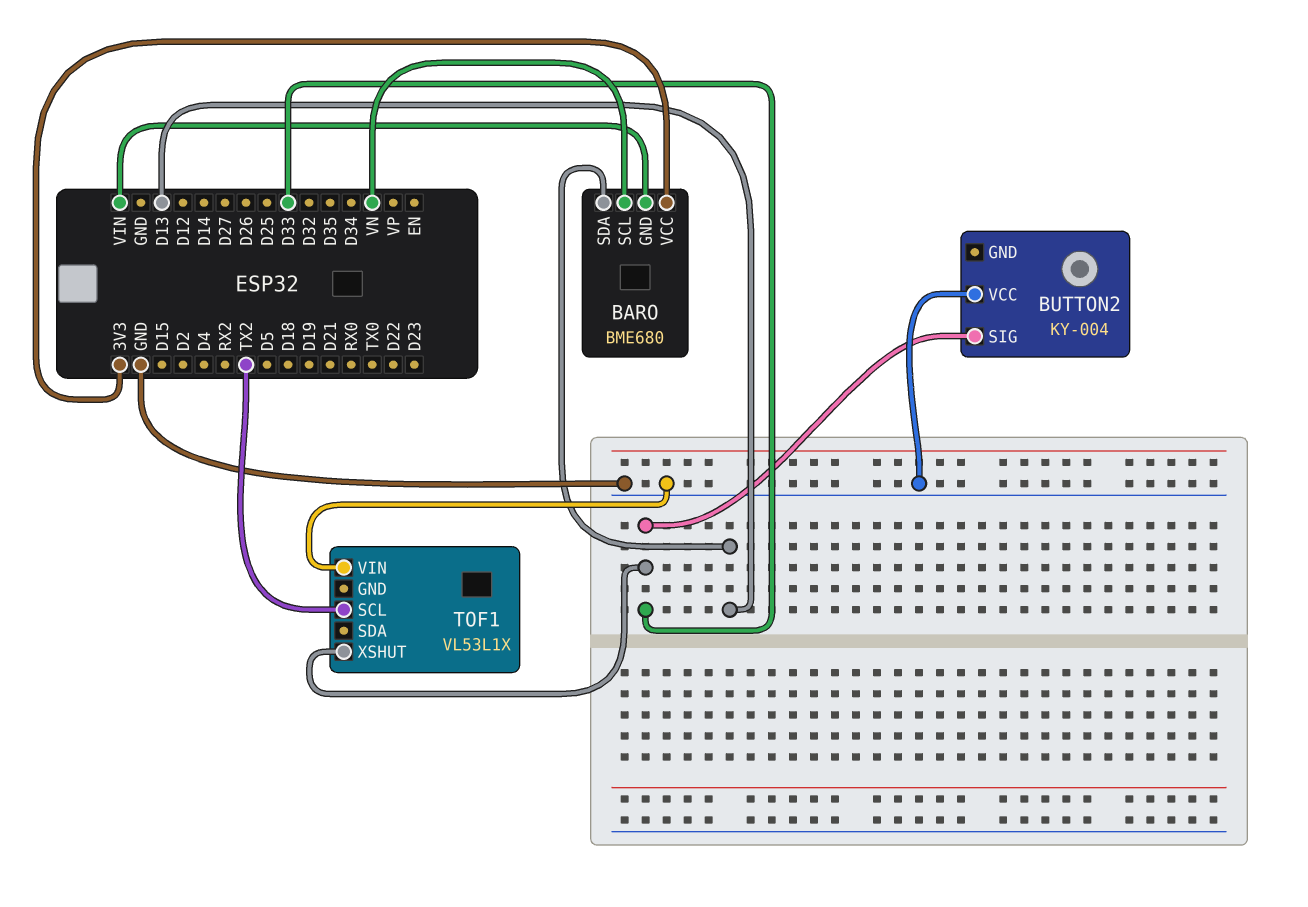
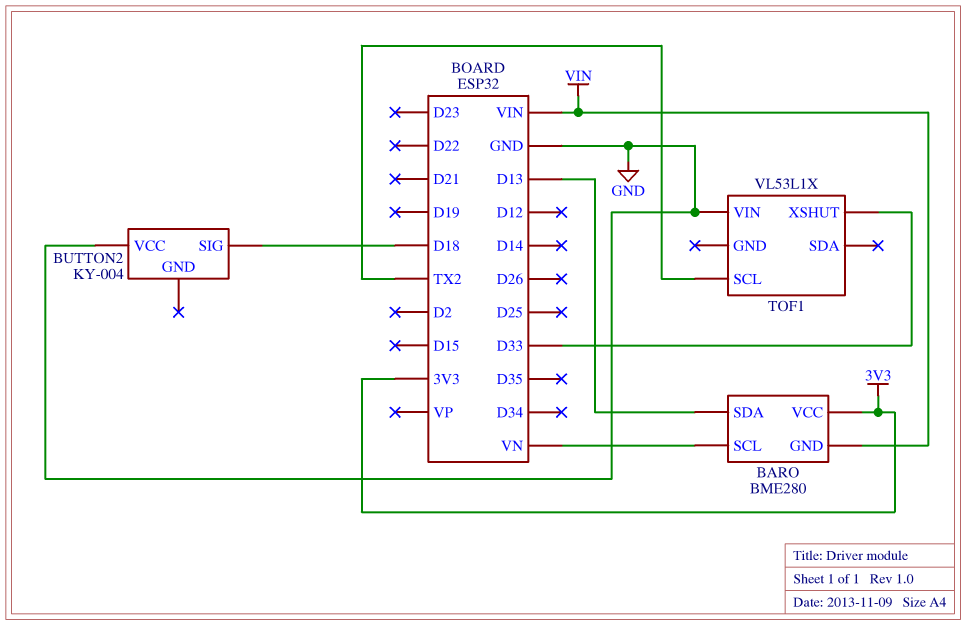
BARO: BME680 -> BME280
BUTTON2 pin SIG: D33 -> D18

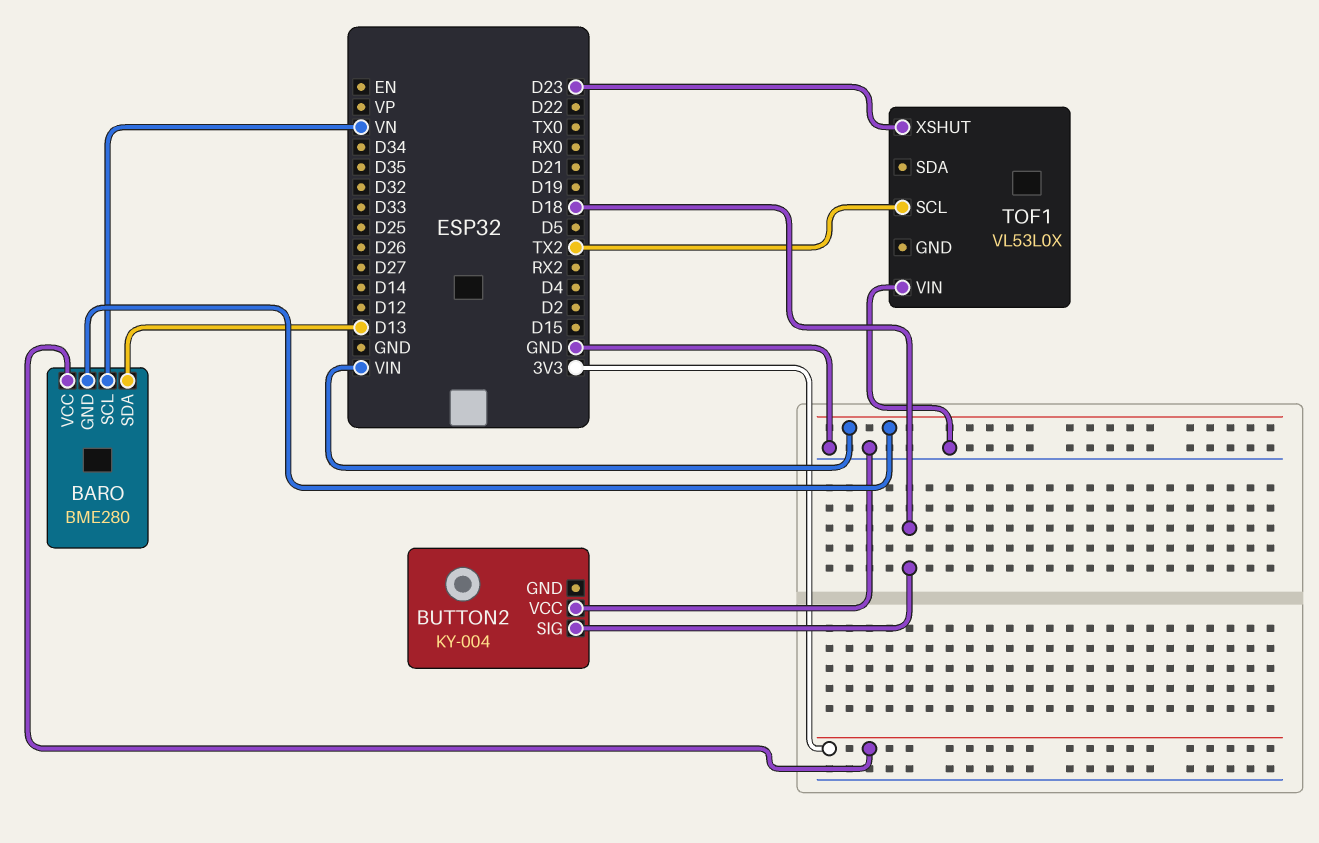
TOF1: VL53L1X -> VL53L0X
TOF1 pin XSHUT: D33 -> D23

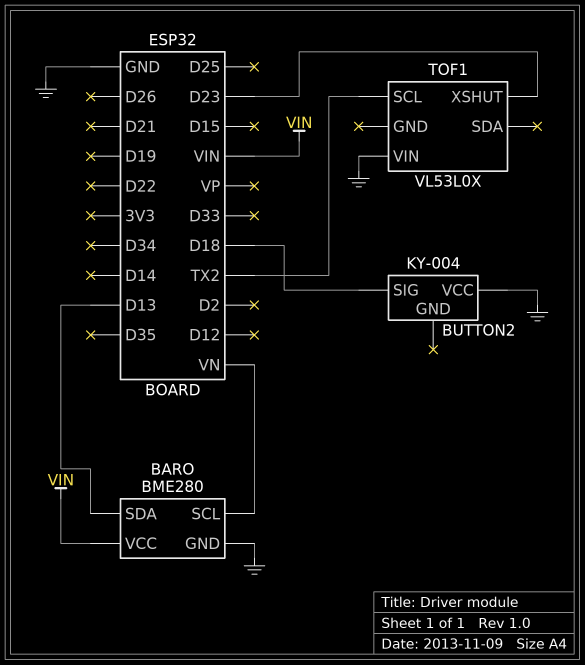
BARO pin GND: VIN -> GND
BARO pin VCC: 3V3 -> VIN

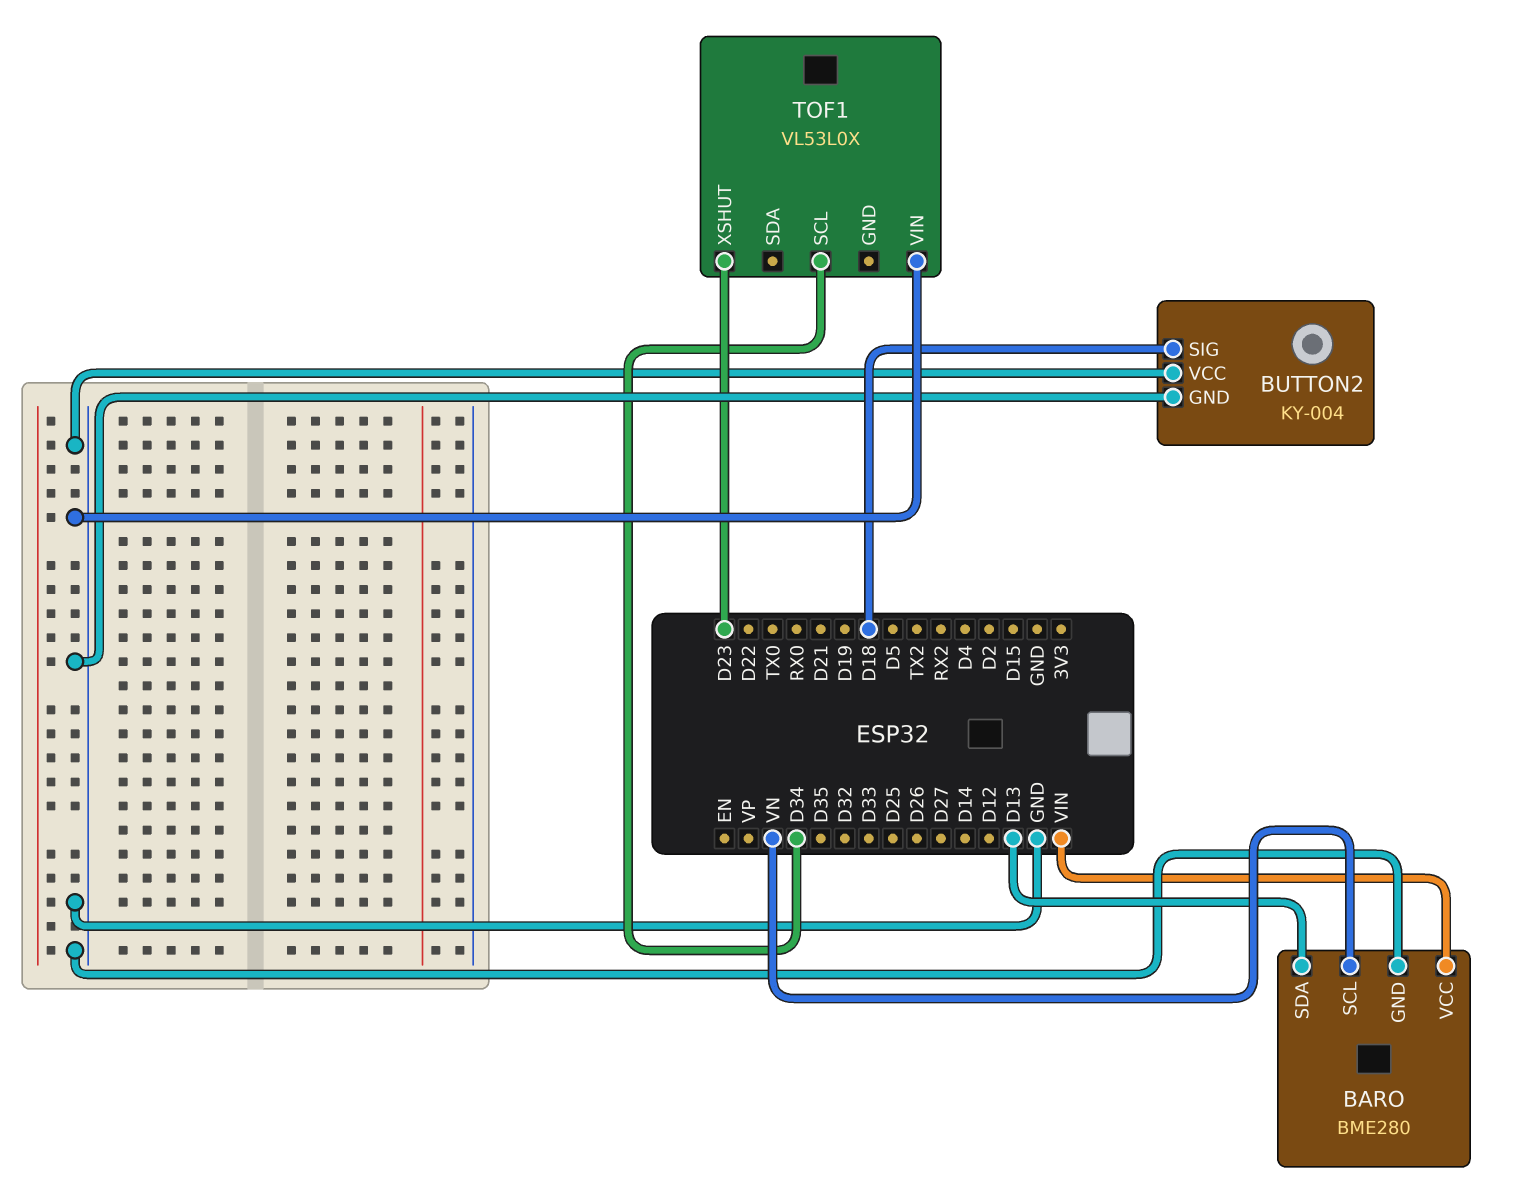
BUTTON2 pin GND: none -> GND
TOF1 pin SCL: TX2 -> D34

